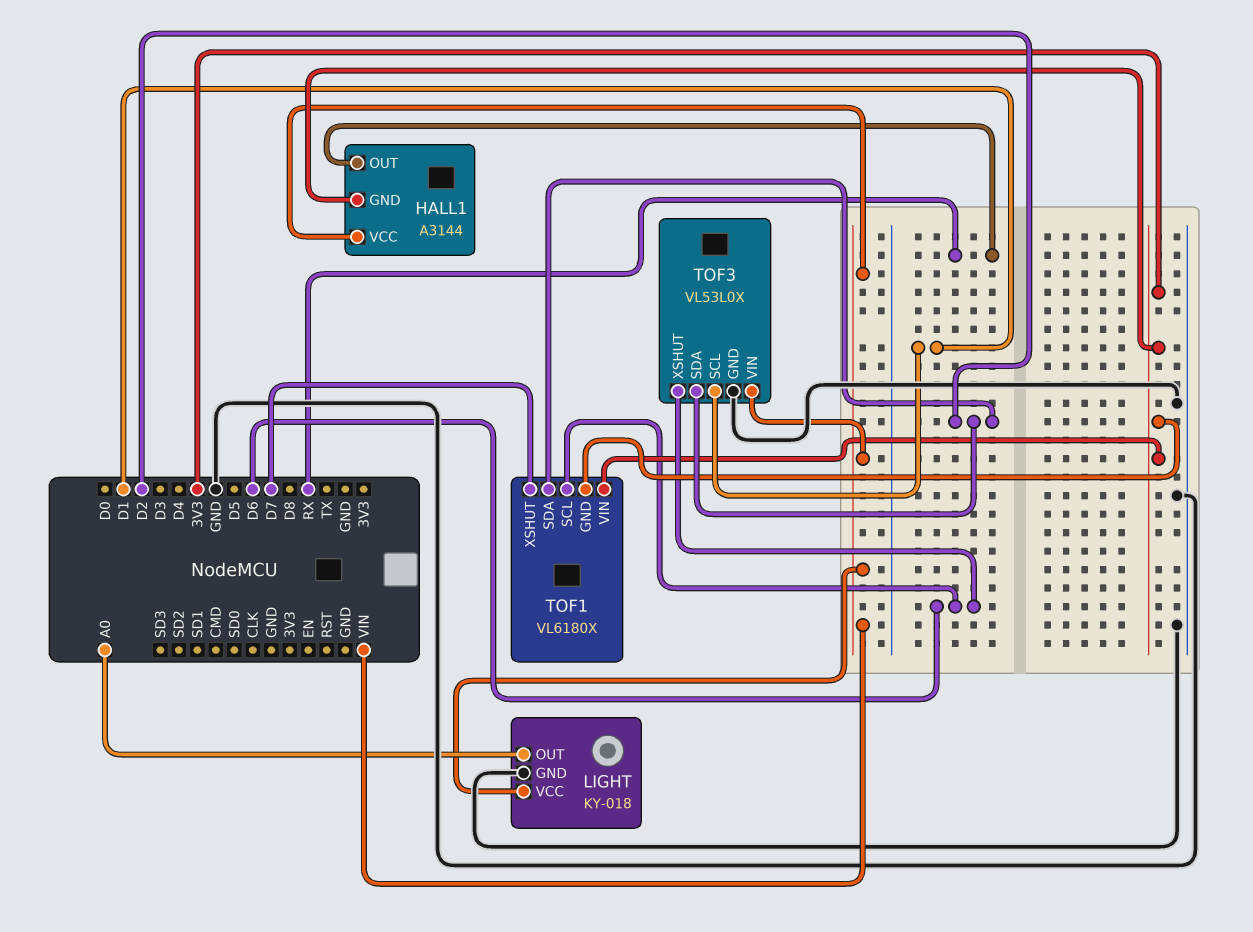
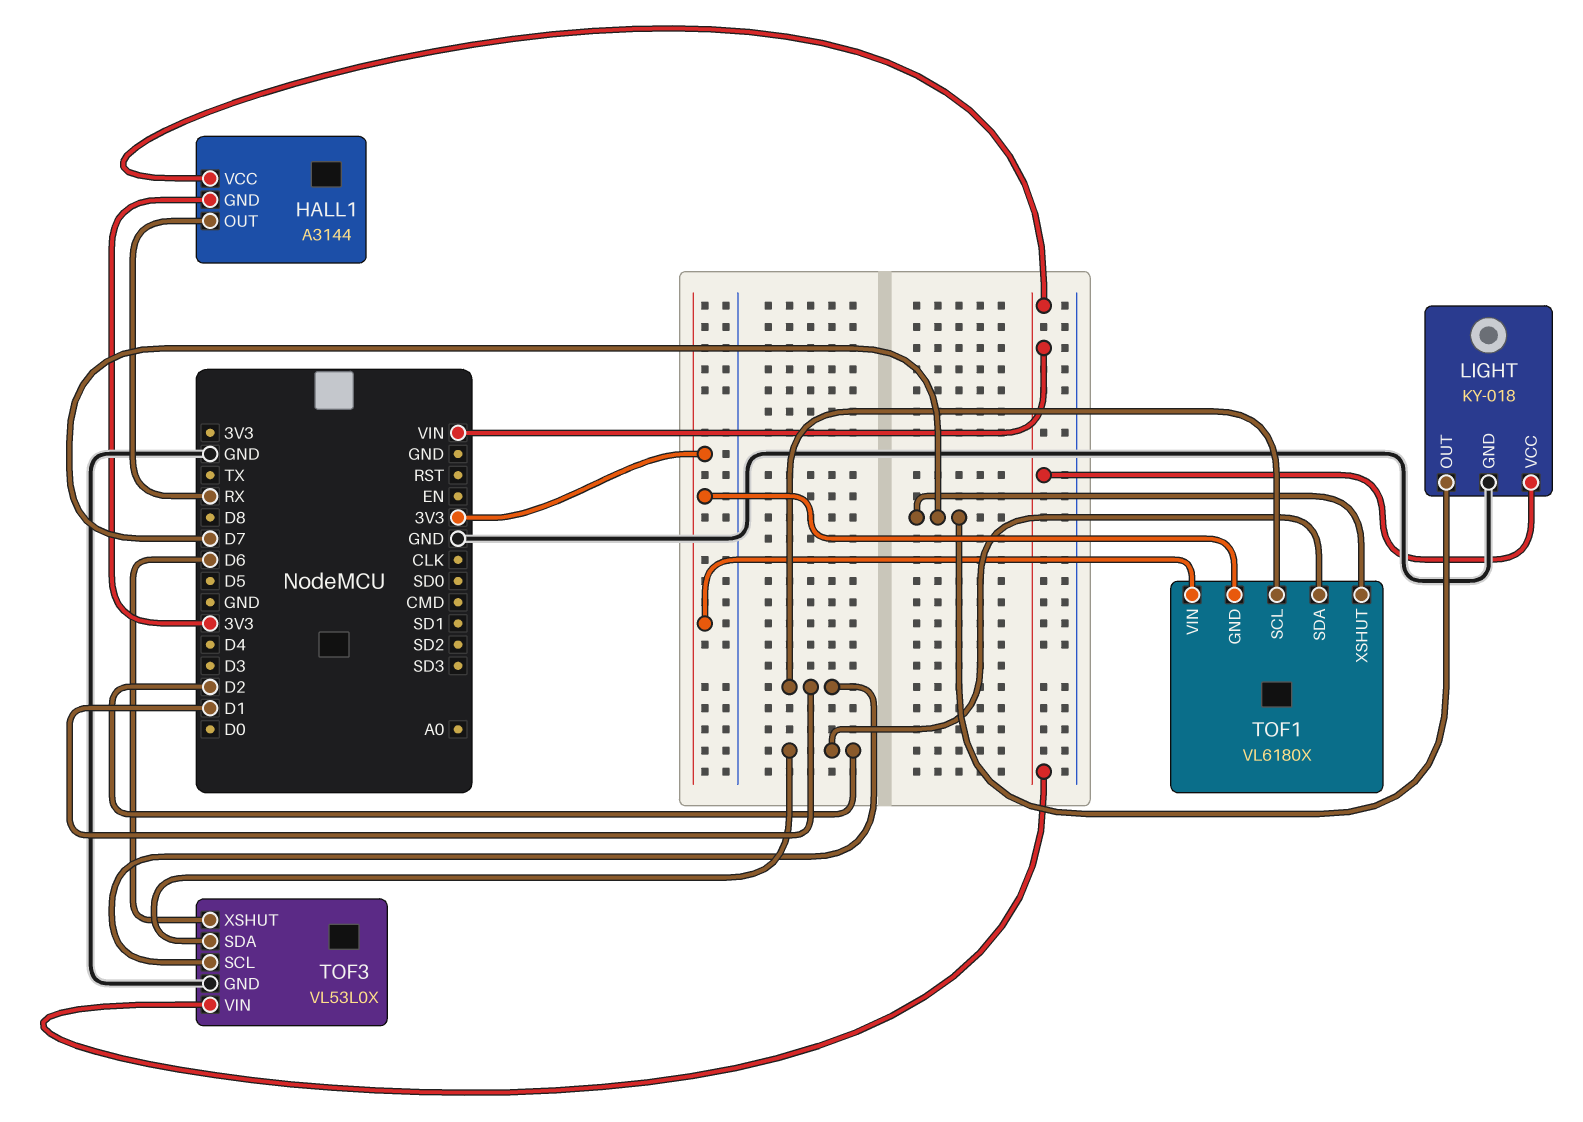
LIGHT pin OUT: A0 -> D7
TOF1 pin SCL: D6 -> D1

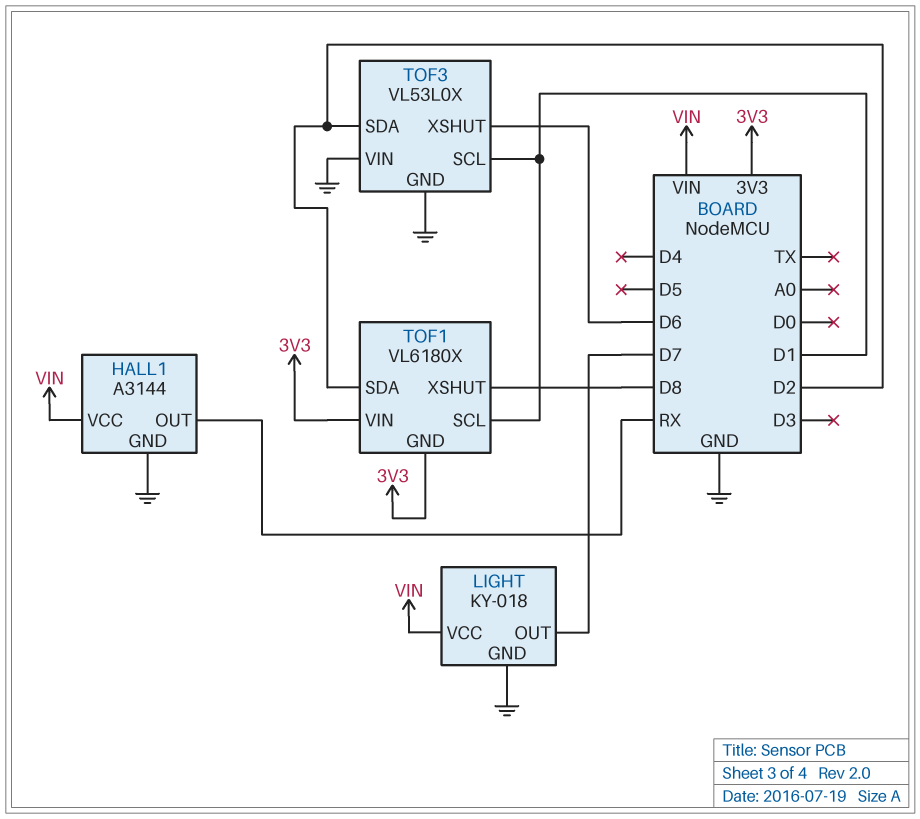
HALL1 pin GND: 3V3 -> GND
TOF1 pin XSHUT: D7 -> D8
TOF3 pin VIN: VIN -> GND

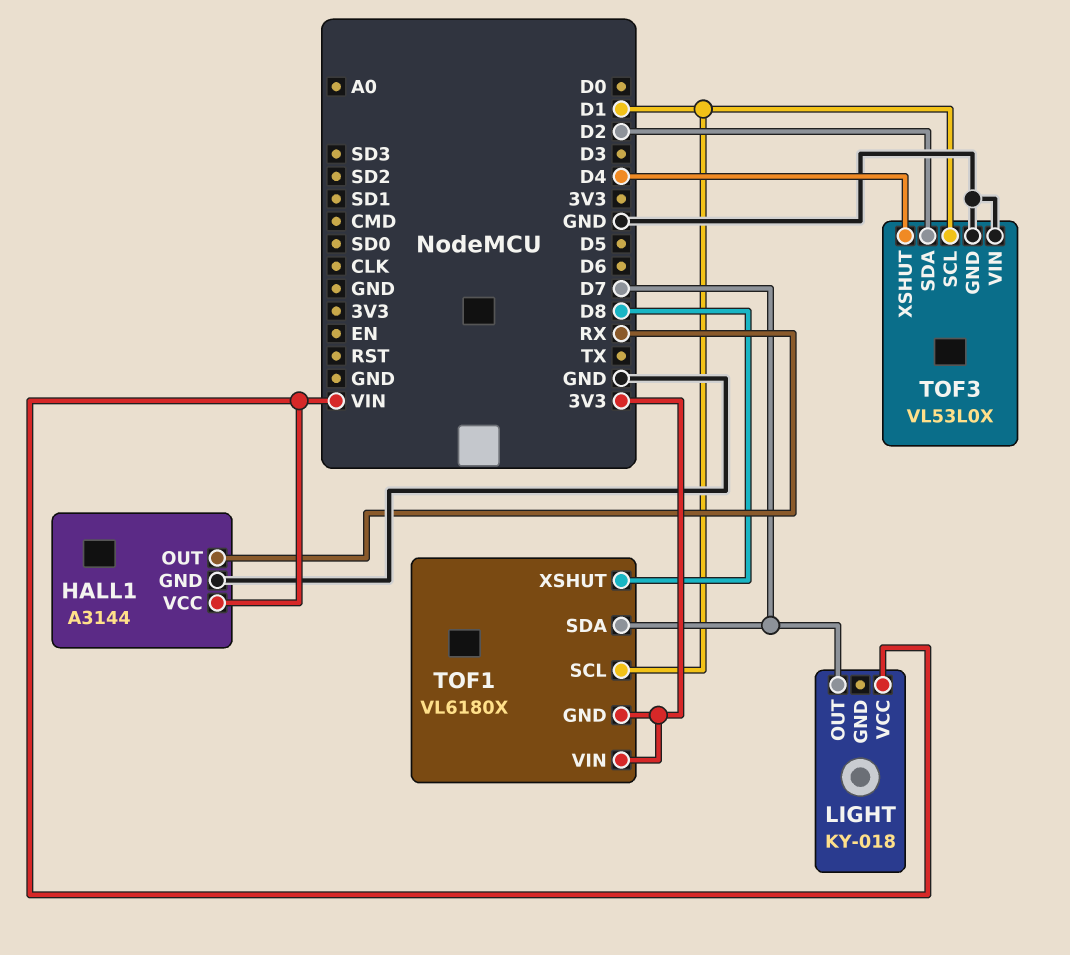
LIGHT pin GND: GND -> none
TOF1 pin SDA: D2 -> D7
TOF3 pin XSHUT: D6 -> D4

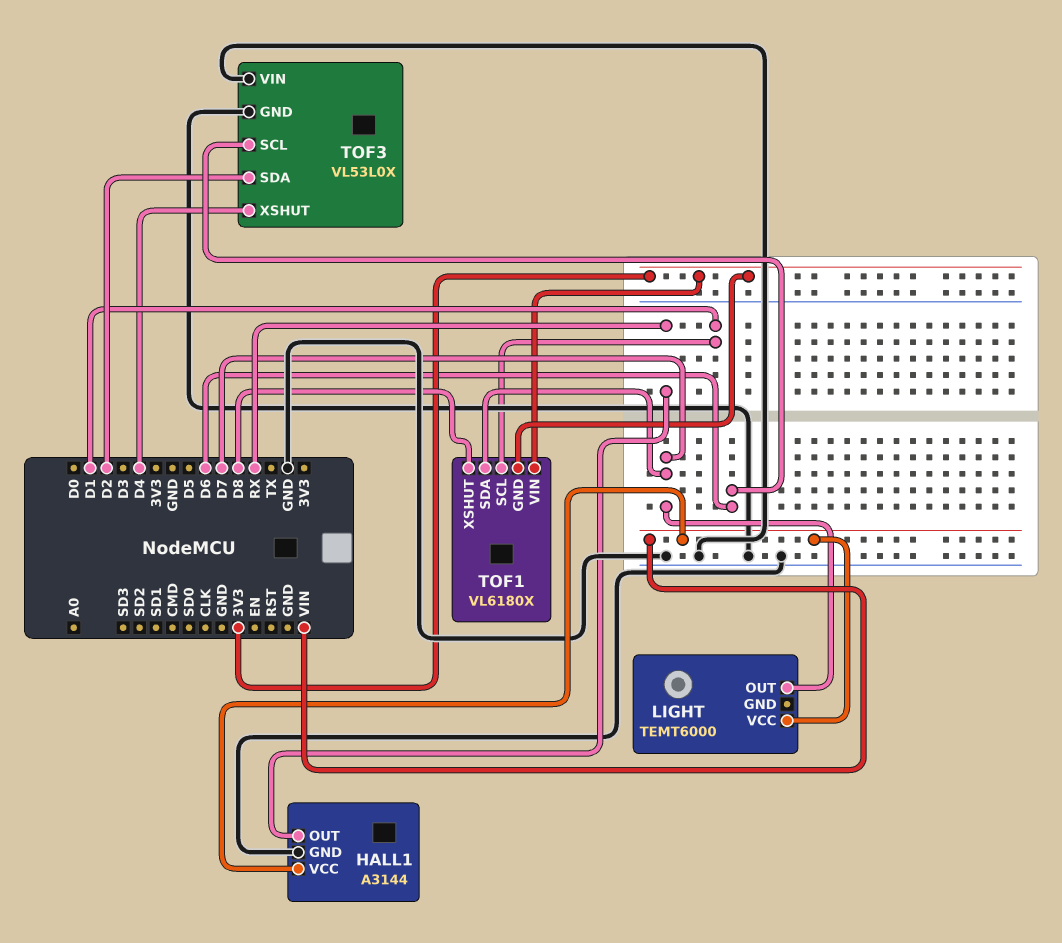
LIGHT: KY-018 -> TEMT6000
TOF3 pin SCL: D1 -> D6

